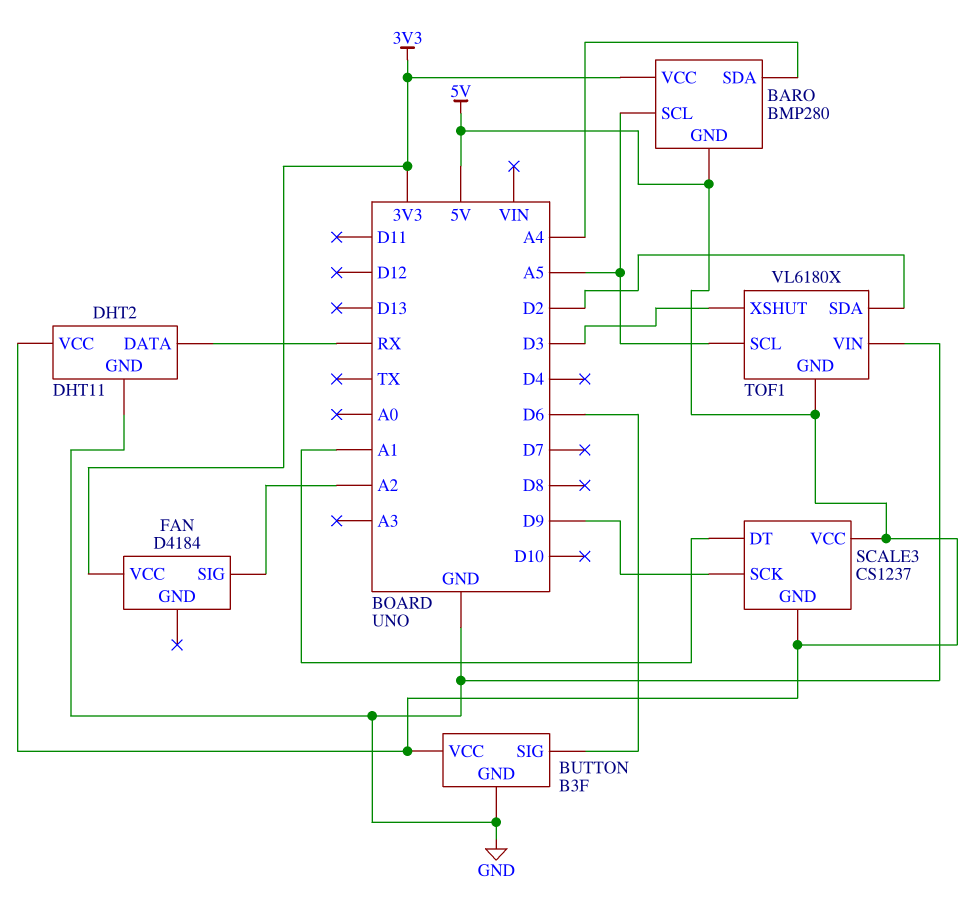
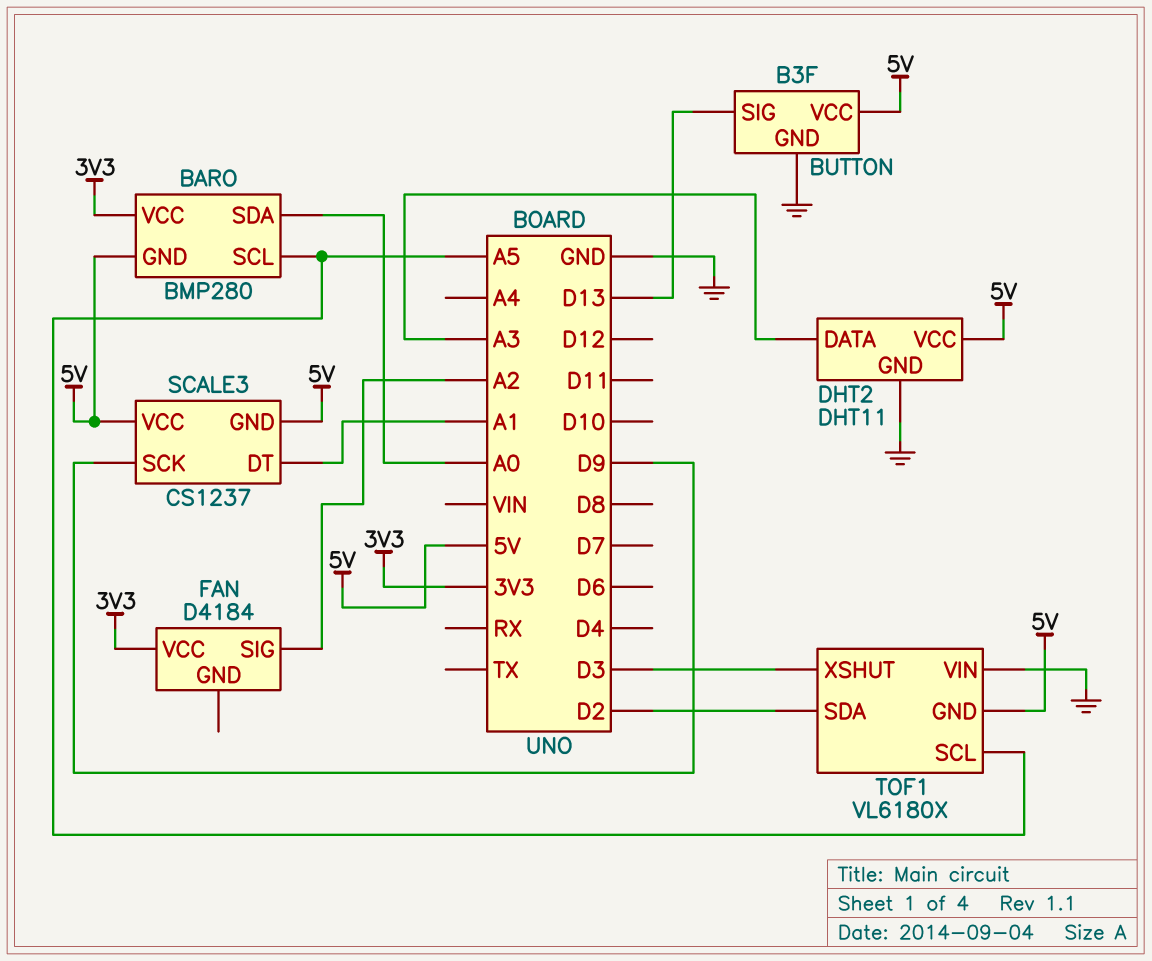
BARO pin SDA: A4 -> A0
BUTTON pin SIG: D6 -> D13
DHT2 pin DATA: RX -> A3

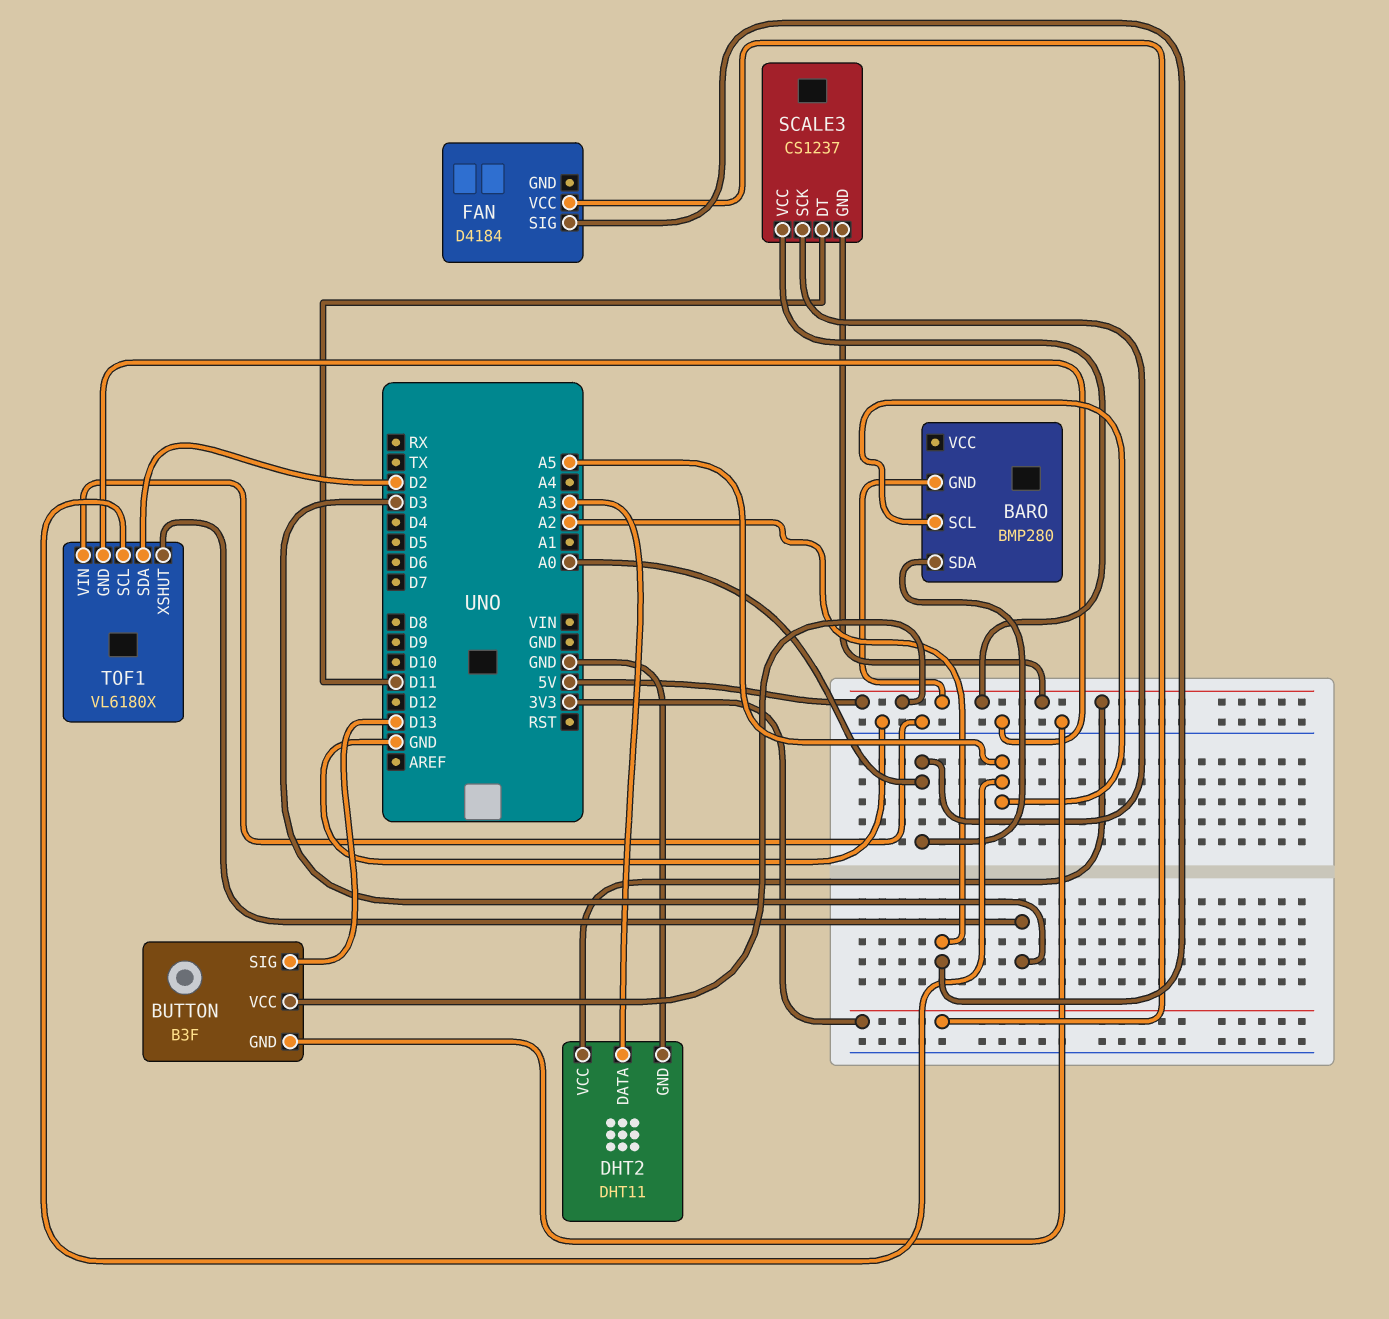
BARO pin VCC: 3V3 -> none
SCALE3 pin DT: A1 -> D11
SCALE3 pin SCK: D9 -> A0
TOF1 pin GND: 5V -> GND

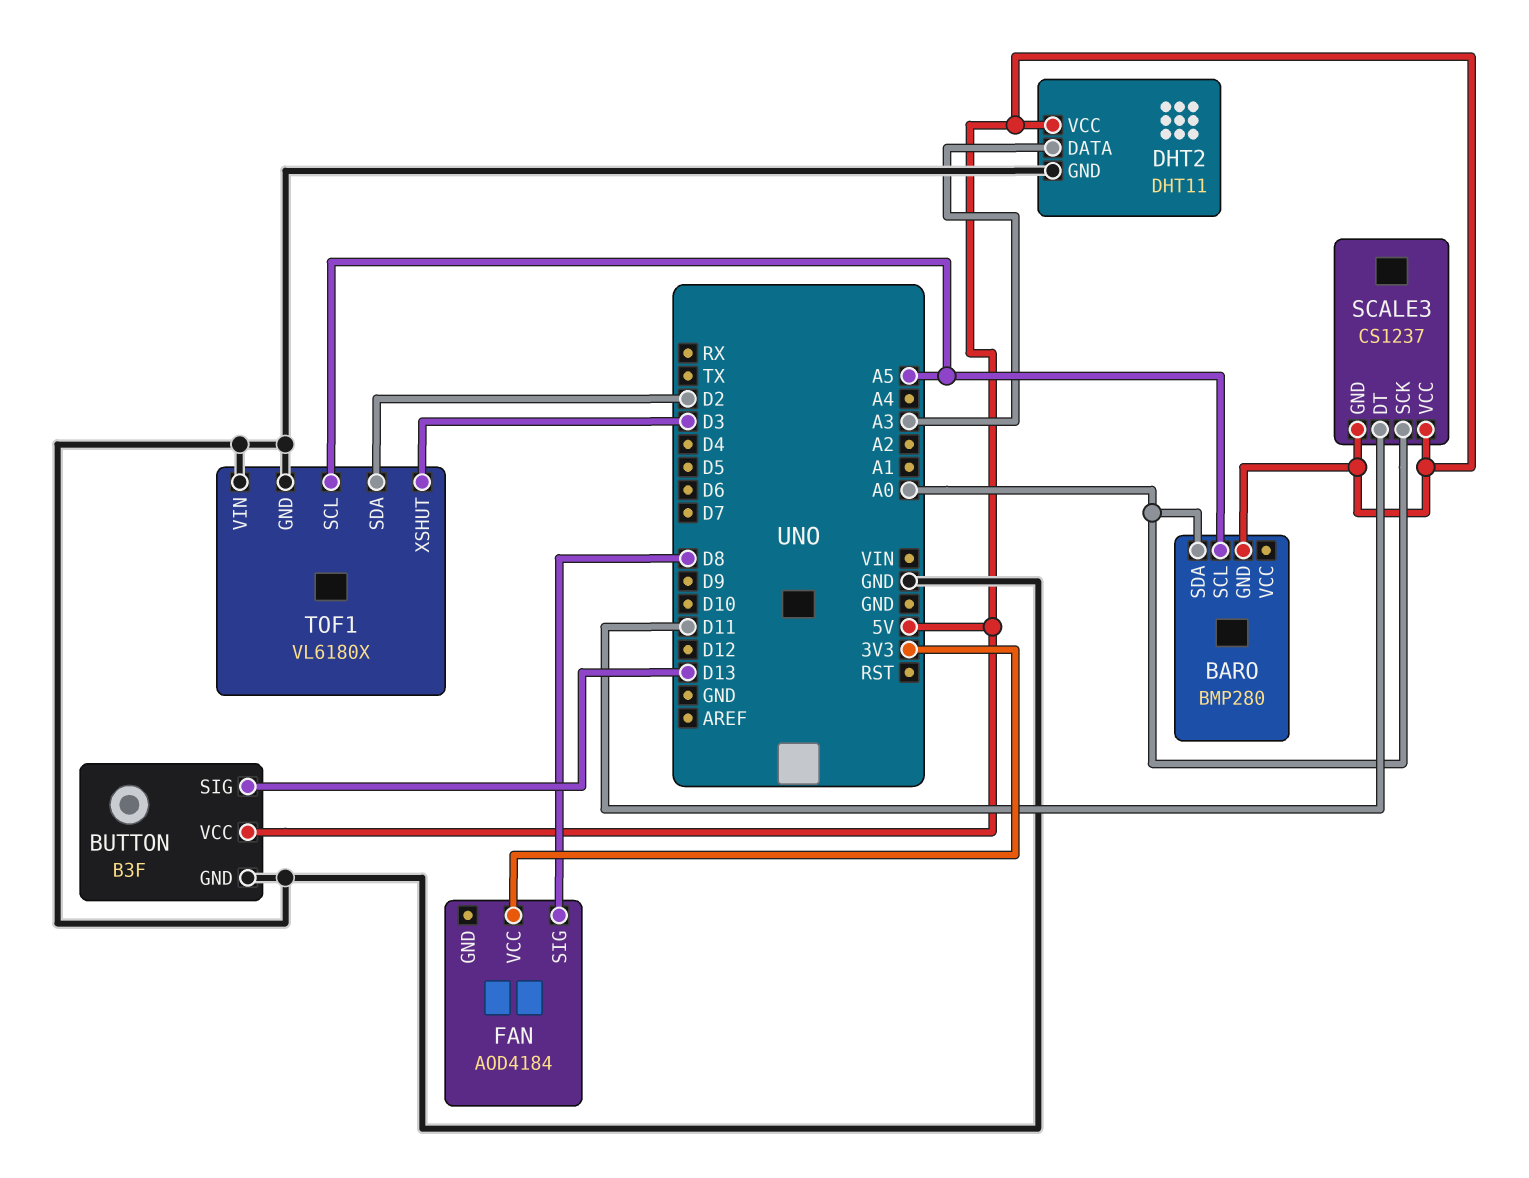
FAN: D4184 -> AOD4184
FAN pin SIG: A2 -> D8

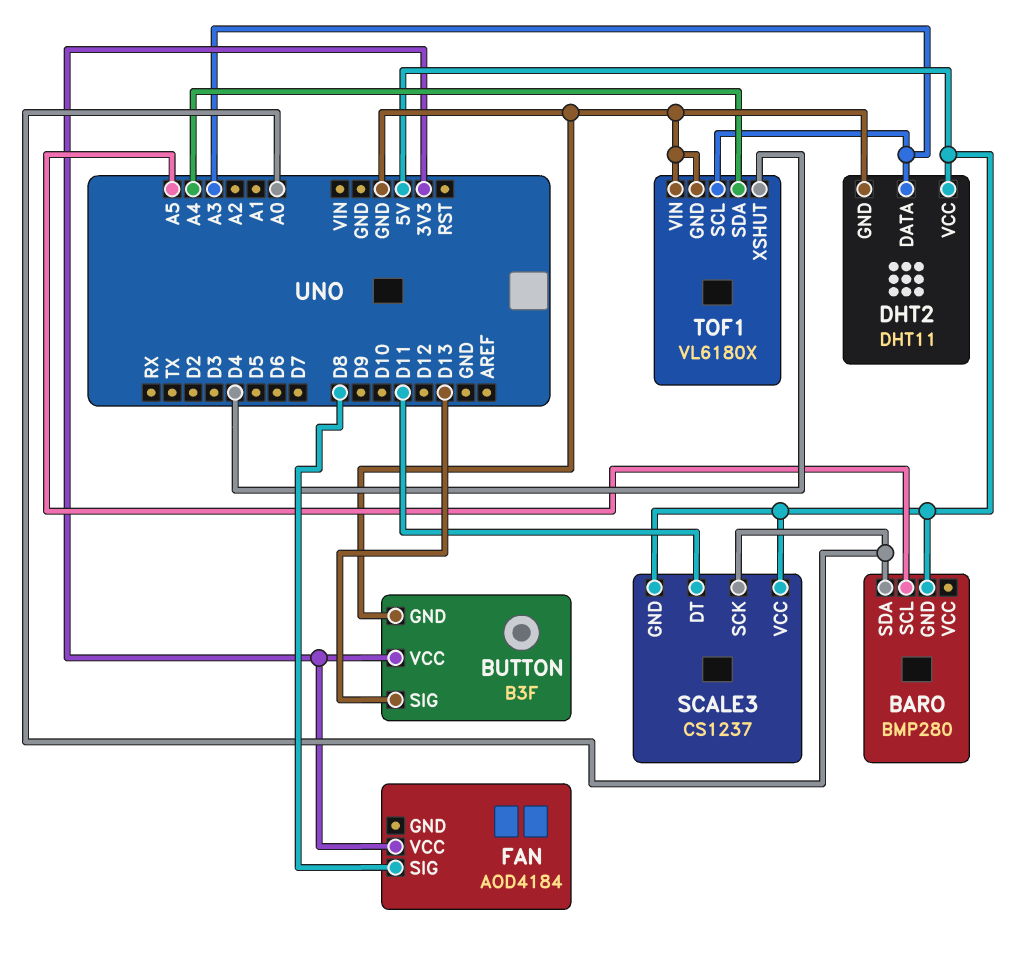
BUTTON pin VCC: 5V -> 3V3
TOF1 pin SCL: A5 -> A3
TOF1 pin SDA: D2 -> A4
TOF1 pin XSHUT: D3 -> D4

